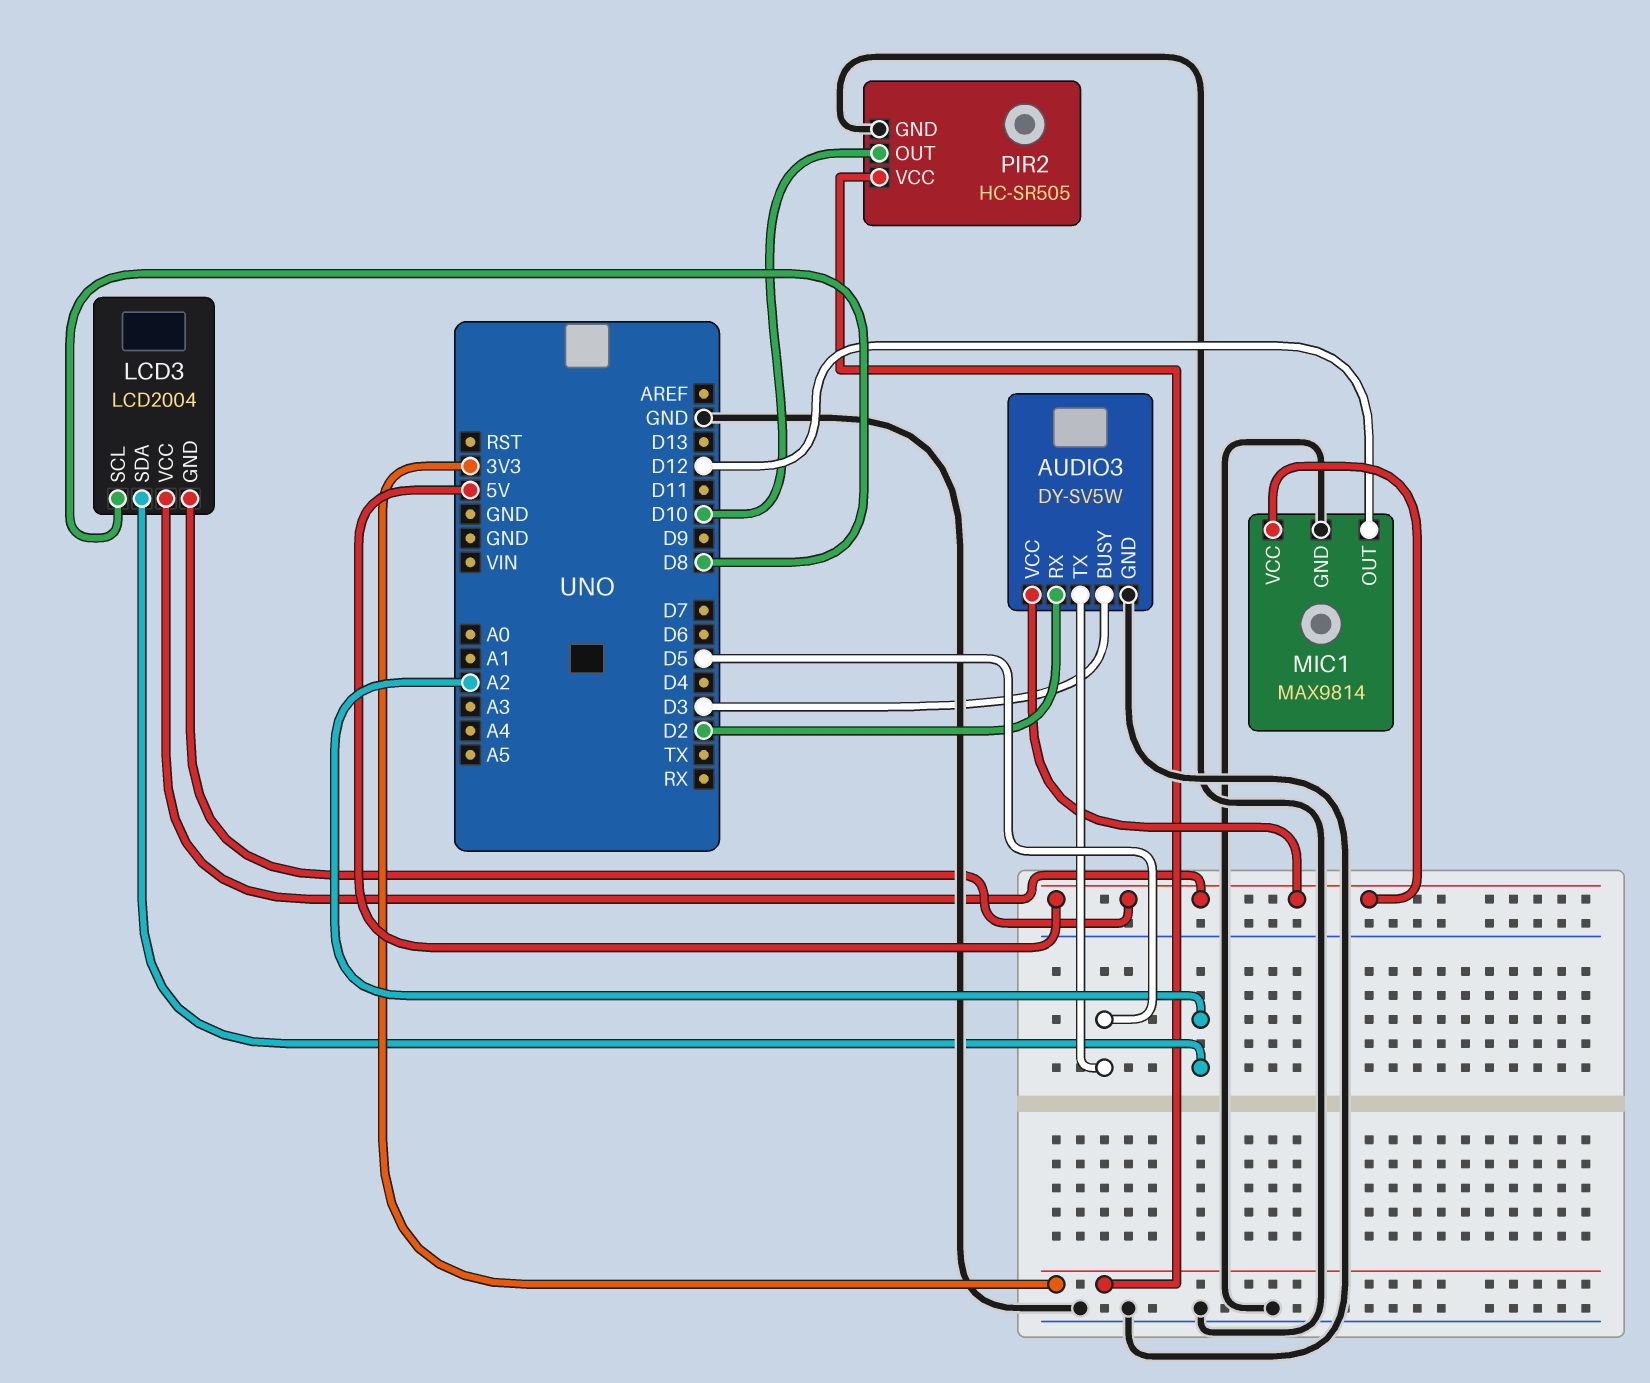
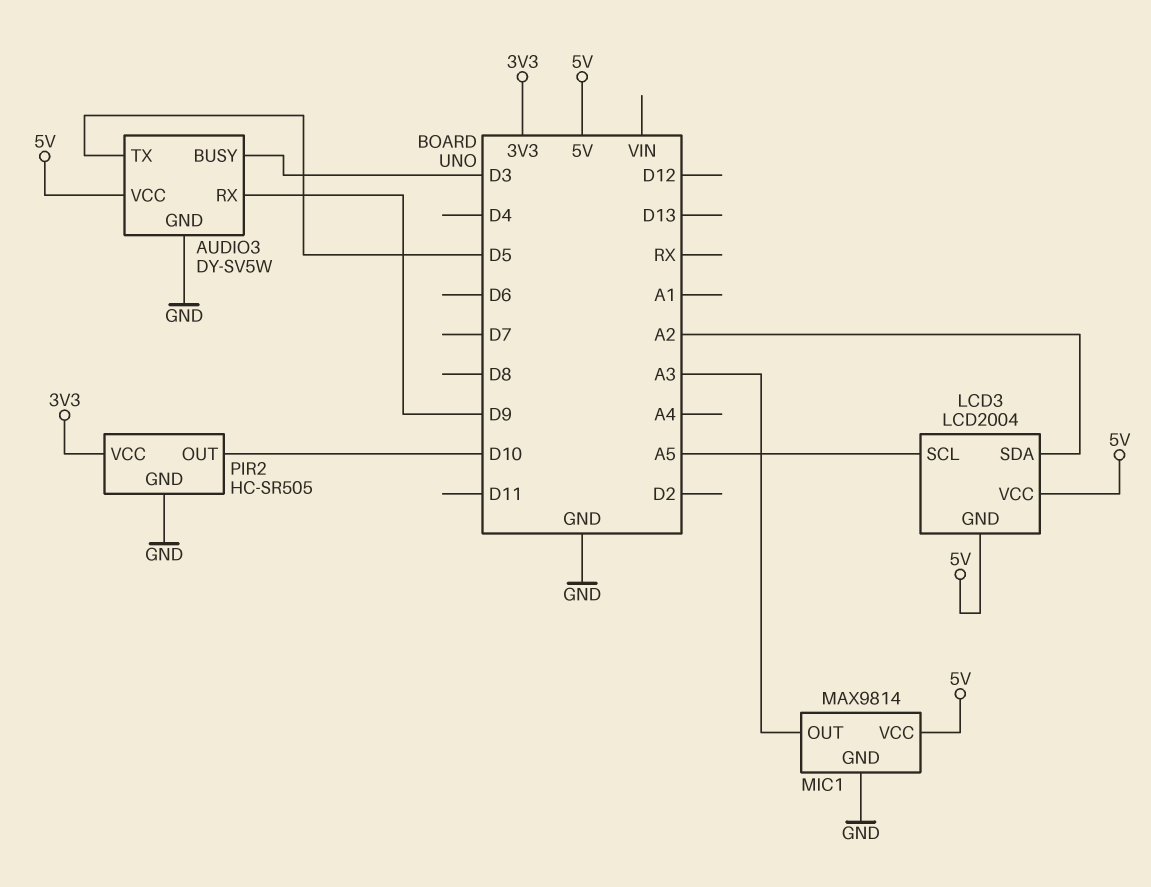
AUDIO3 pin RX: D2 -> D9
LCD3 pin SCL: D8 -> A5
MIC1 pin OUT: D12 -> A3

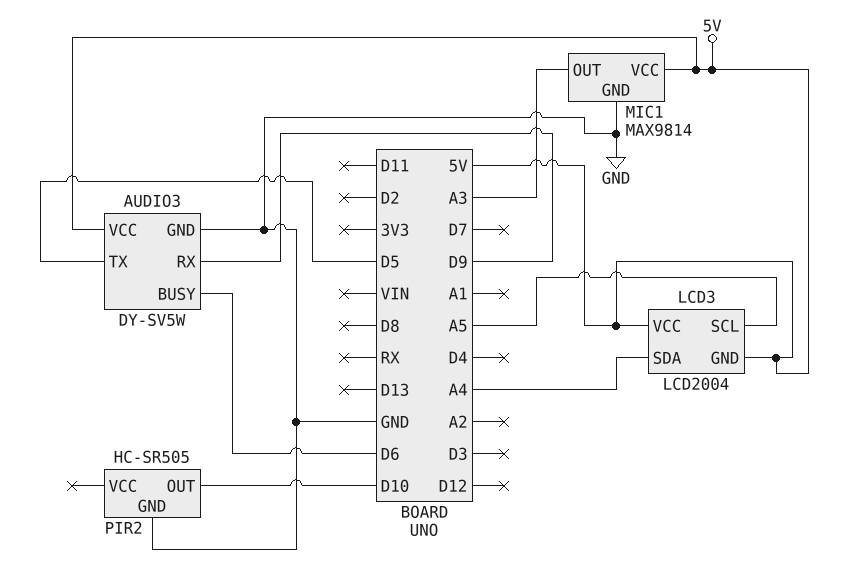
AUDIO3 pin BUSY: D3 -> D6
LCD3 pin SDA: A2 -> A4
PIR2 pin VCC: 3V3 -> none

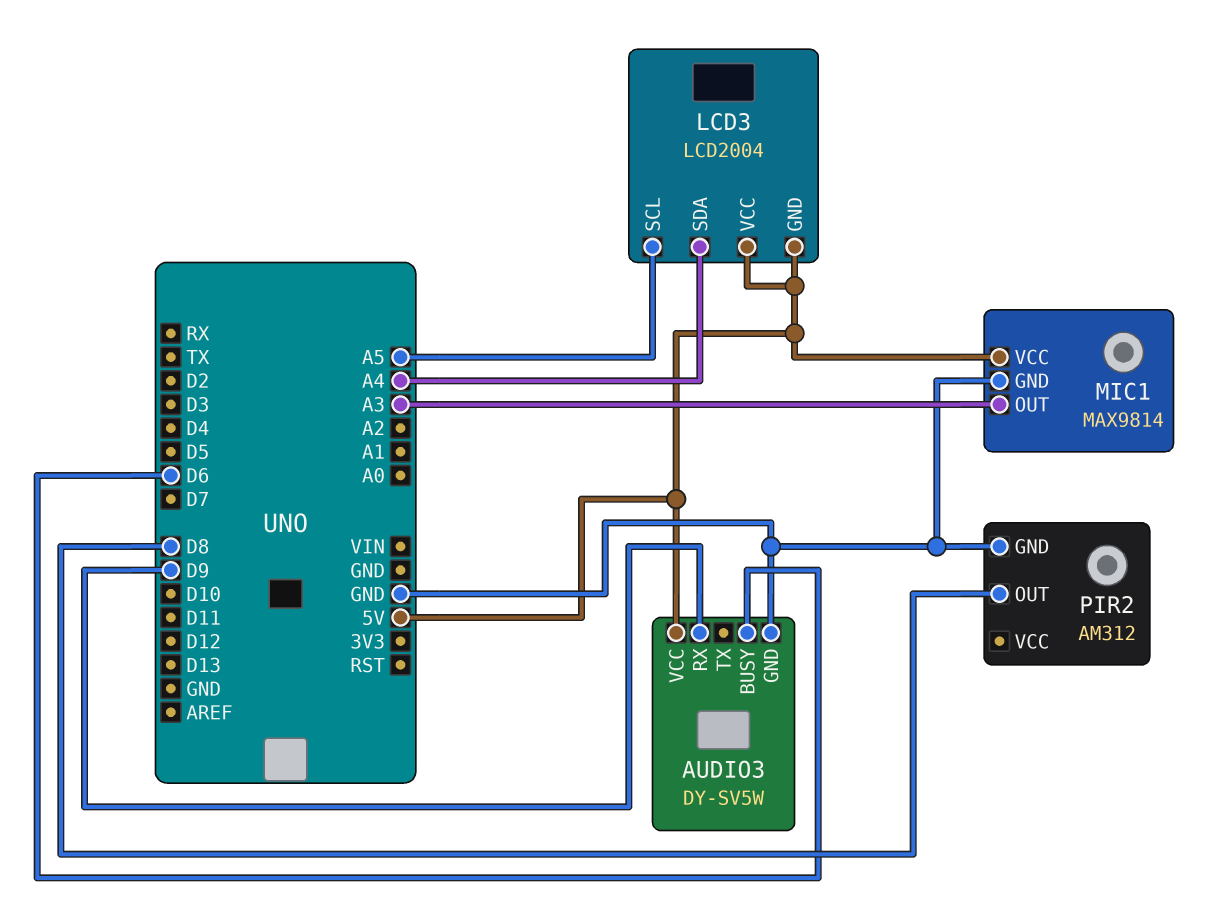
AUDIO3 pin TX: D5 -> none
PIR2: HC-SR505 -> AM312
PIR2 pin OUT: D10 -> D8

